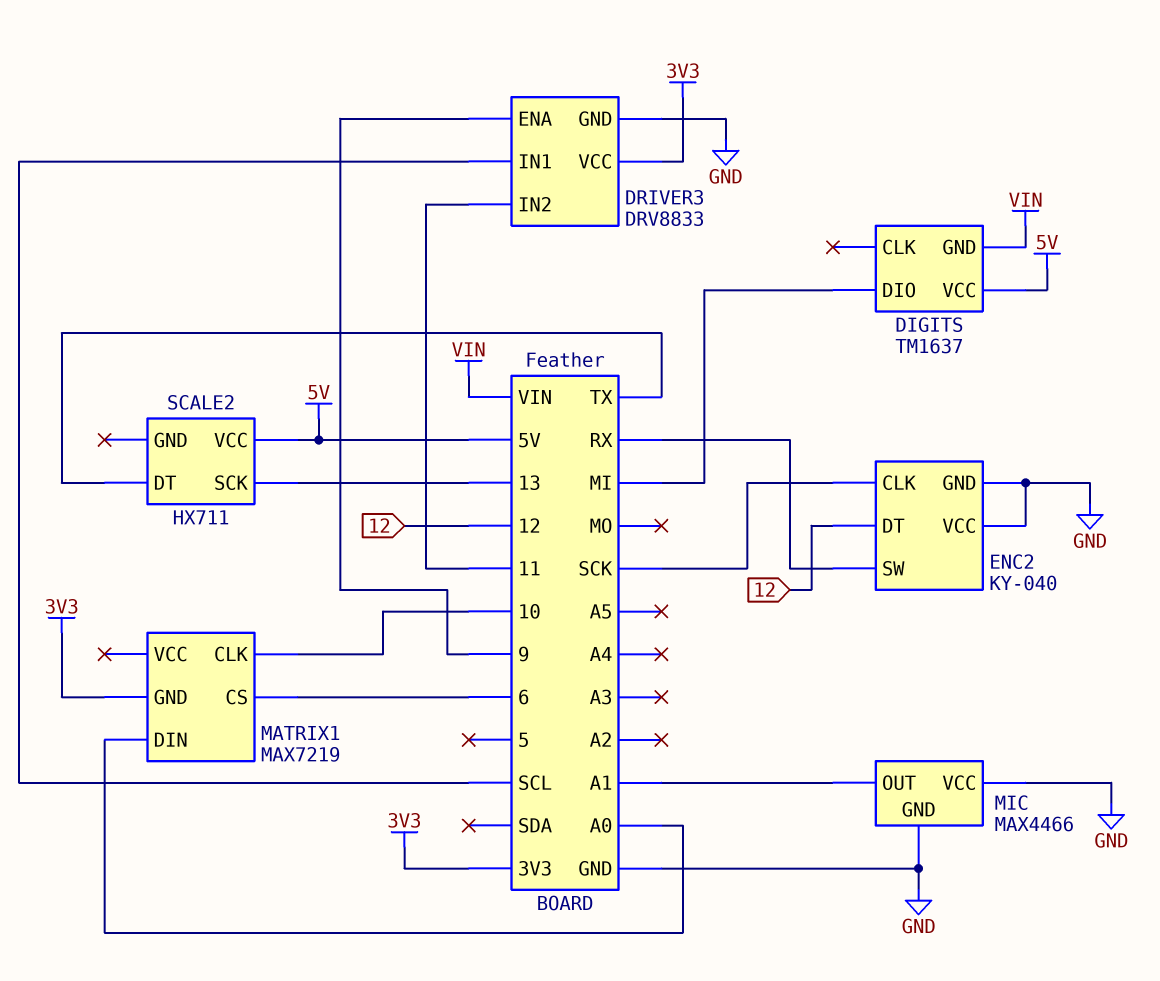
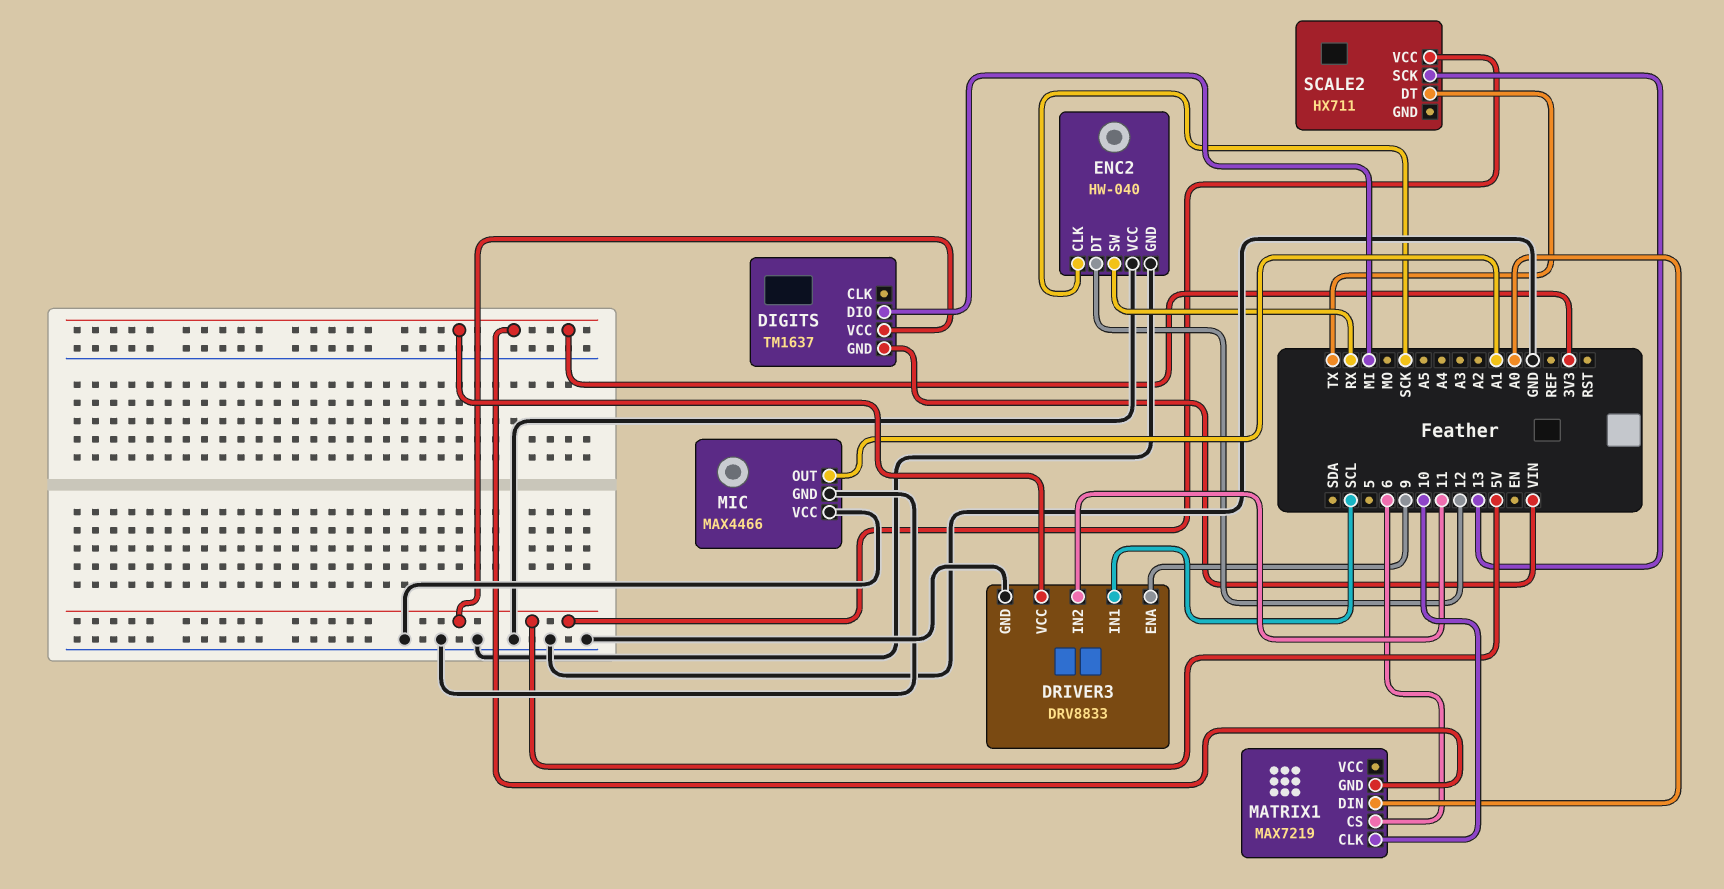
ENC2: KY-040 -> HW-040

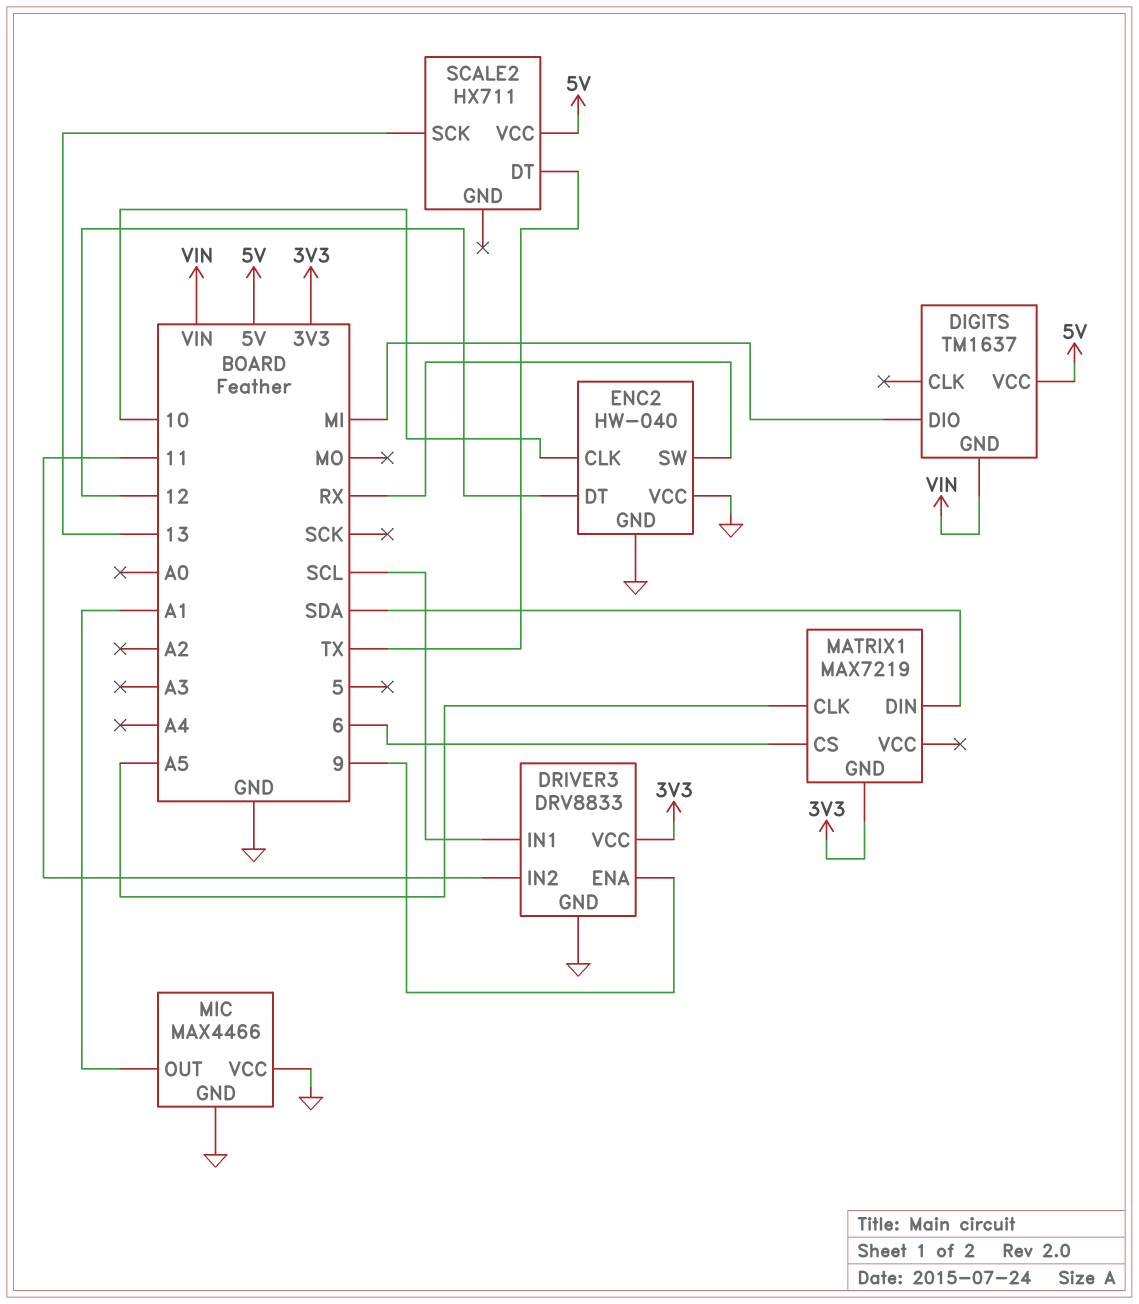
ENC2 pin CLK: SCK -> 10
MATRIX1 pin CLK: 10 -> A5
MATRIX1 pin DIN: A0 -> SDA

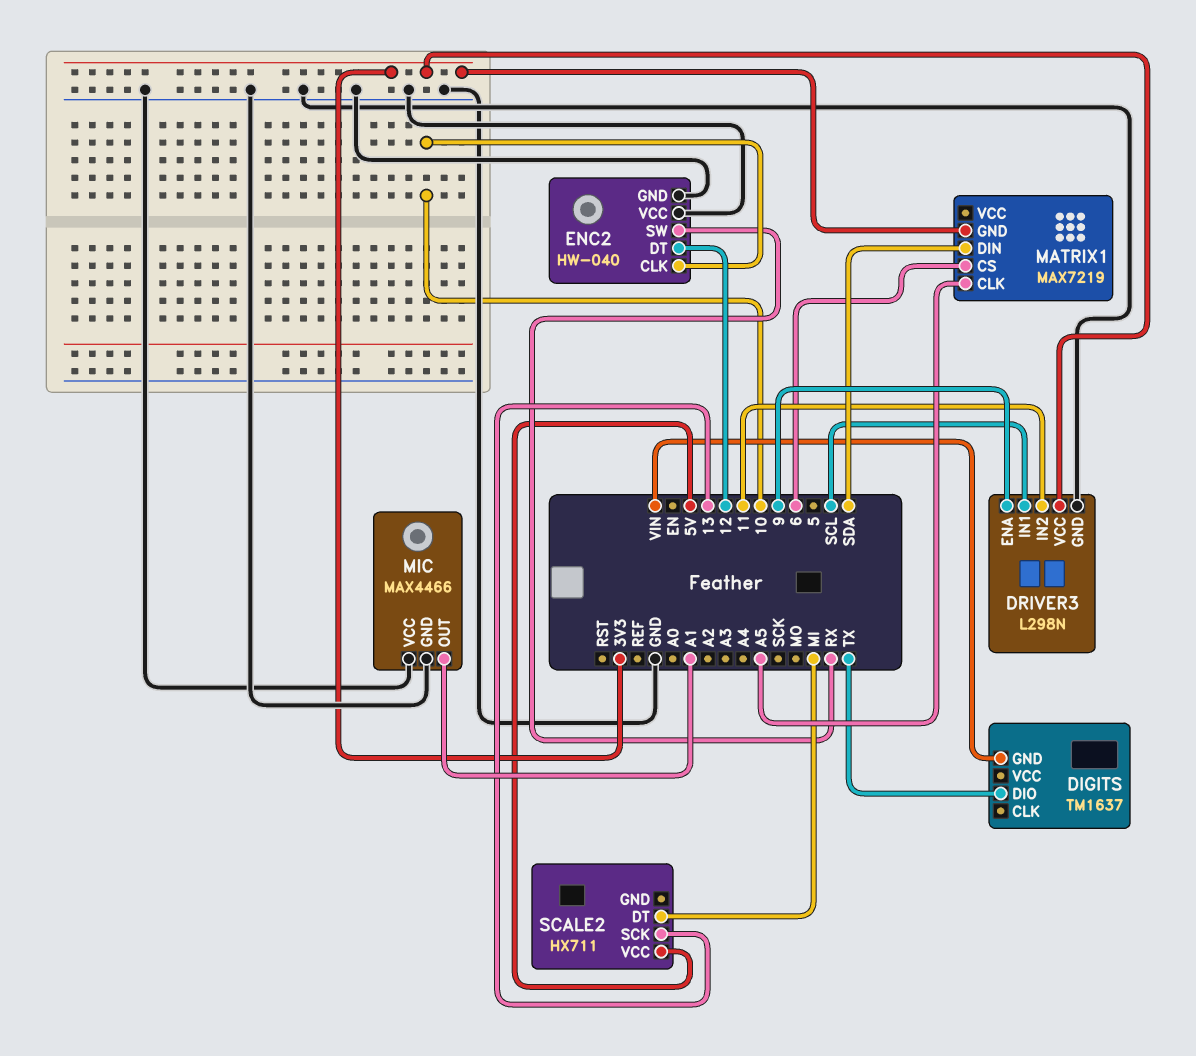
DIGITS pin DIO: MI -> TX
DIGITS pin VCC: 5V -> none
DRIVER3: DRV8833 -> L298N
SCALE2 pin DT: TX -> MI

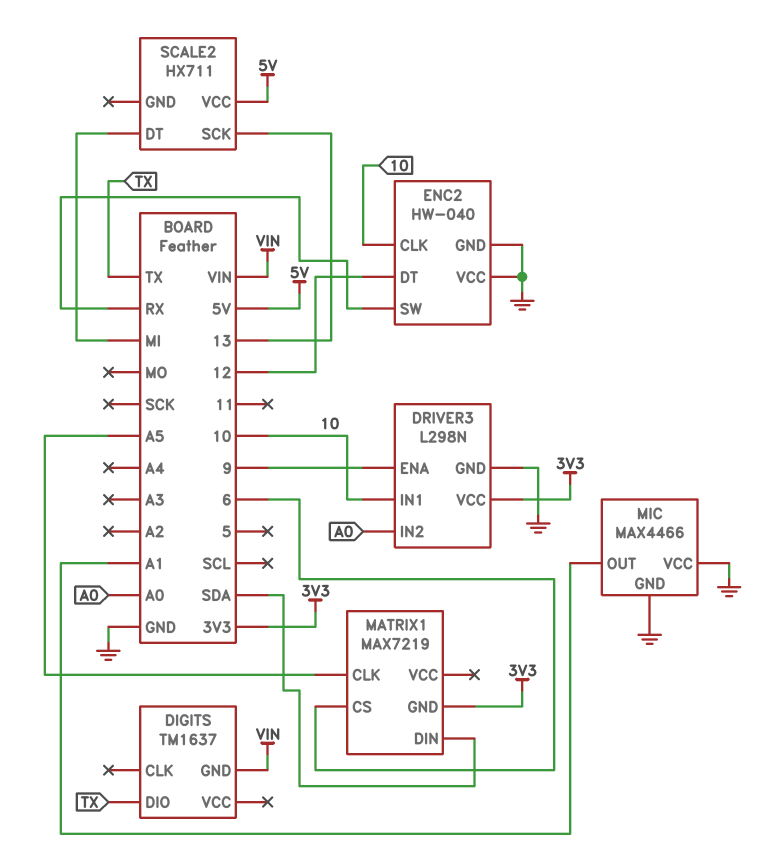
DRIVER3 pin IN1: SCL -> 10
DRIVER3 pin IN2: 11 -> A0

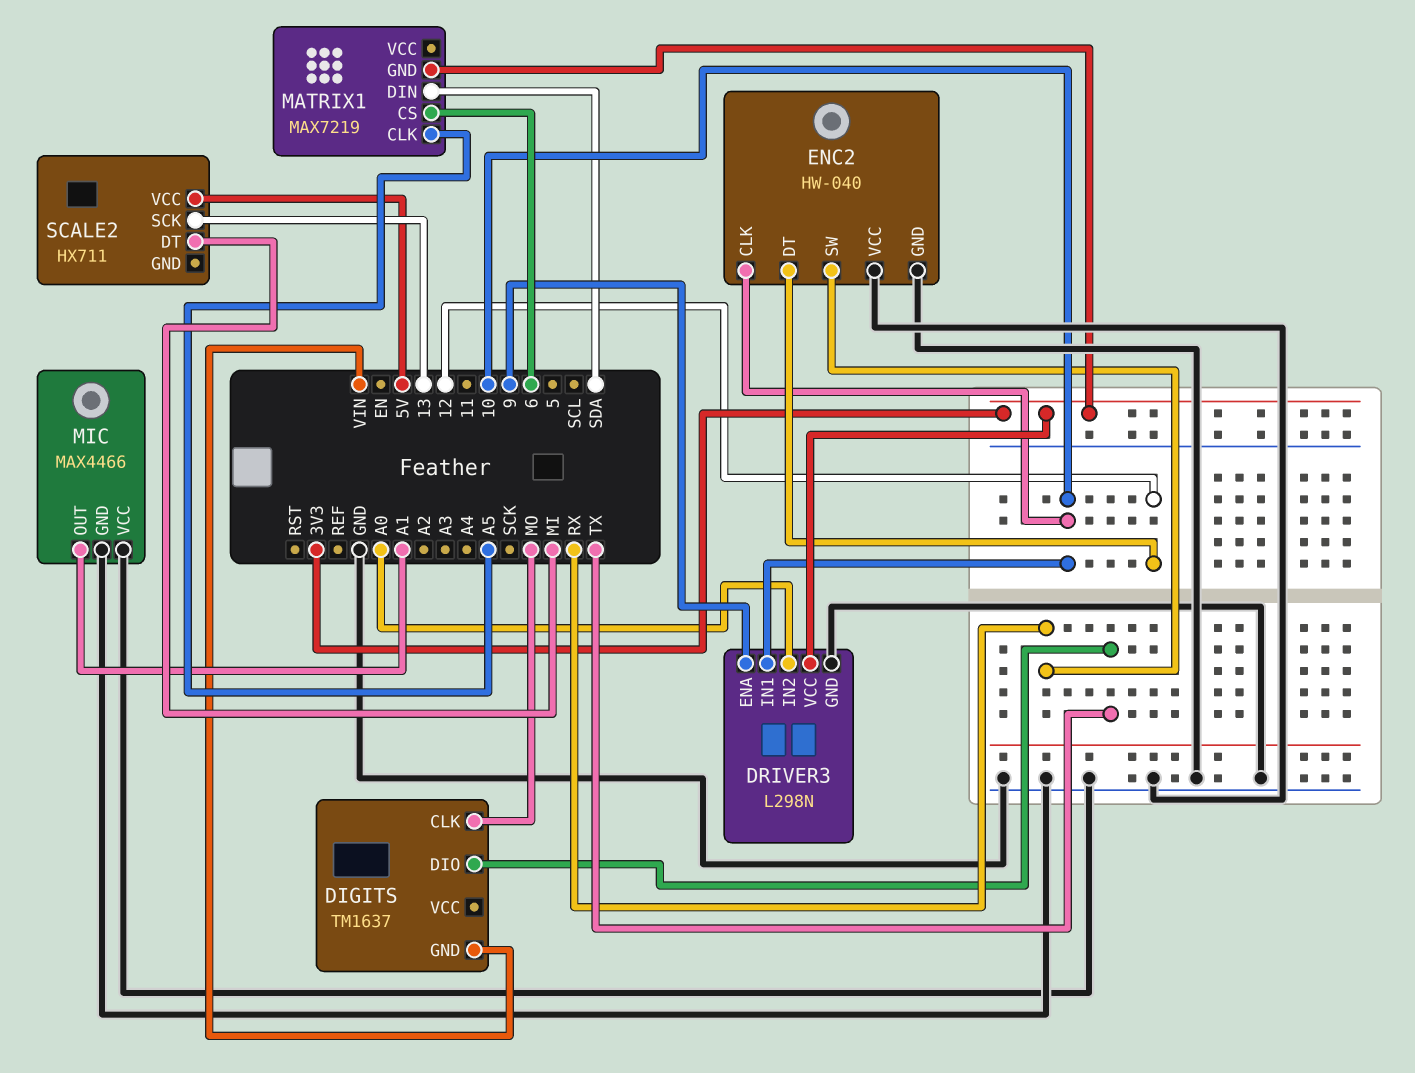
DIGITS pin CLK: none -> MO

